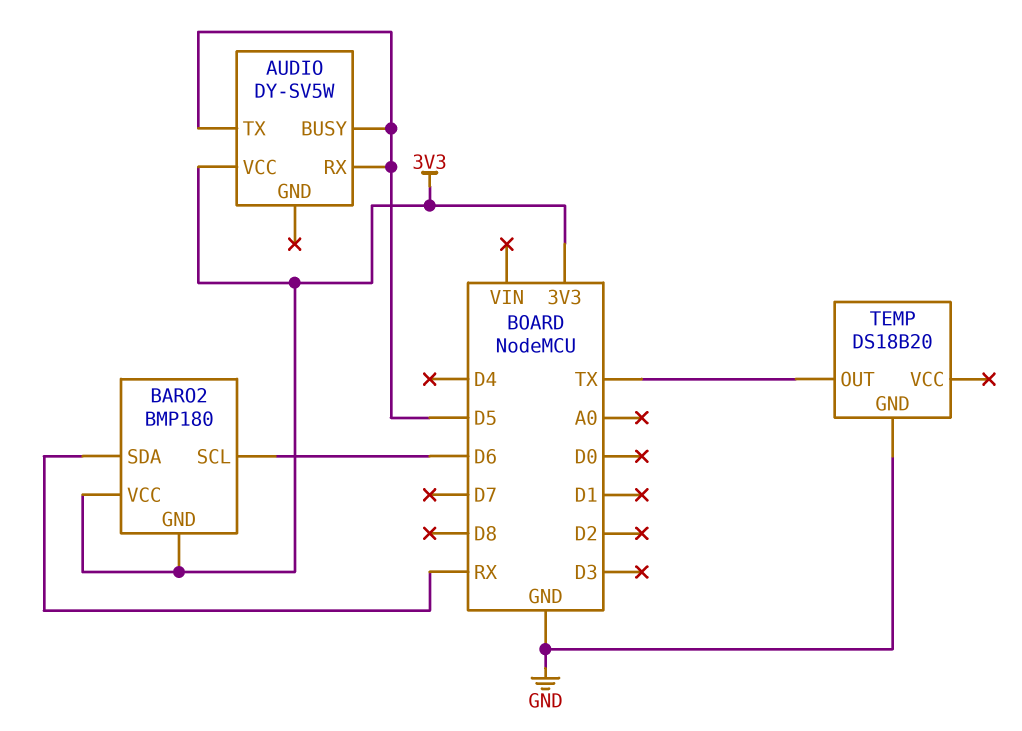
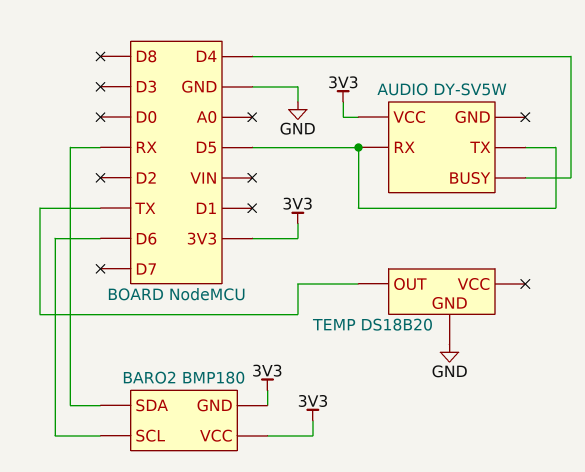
AUDIO pin BUSY: D5 -> D4

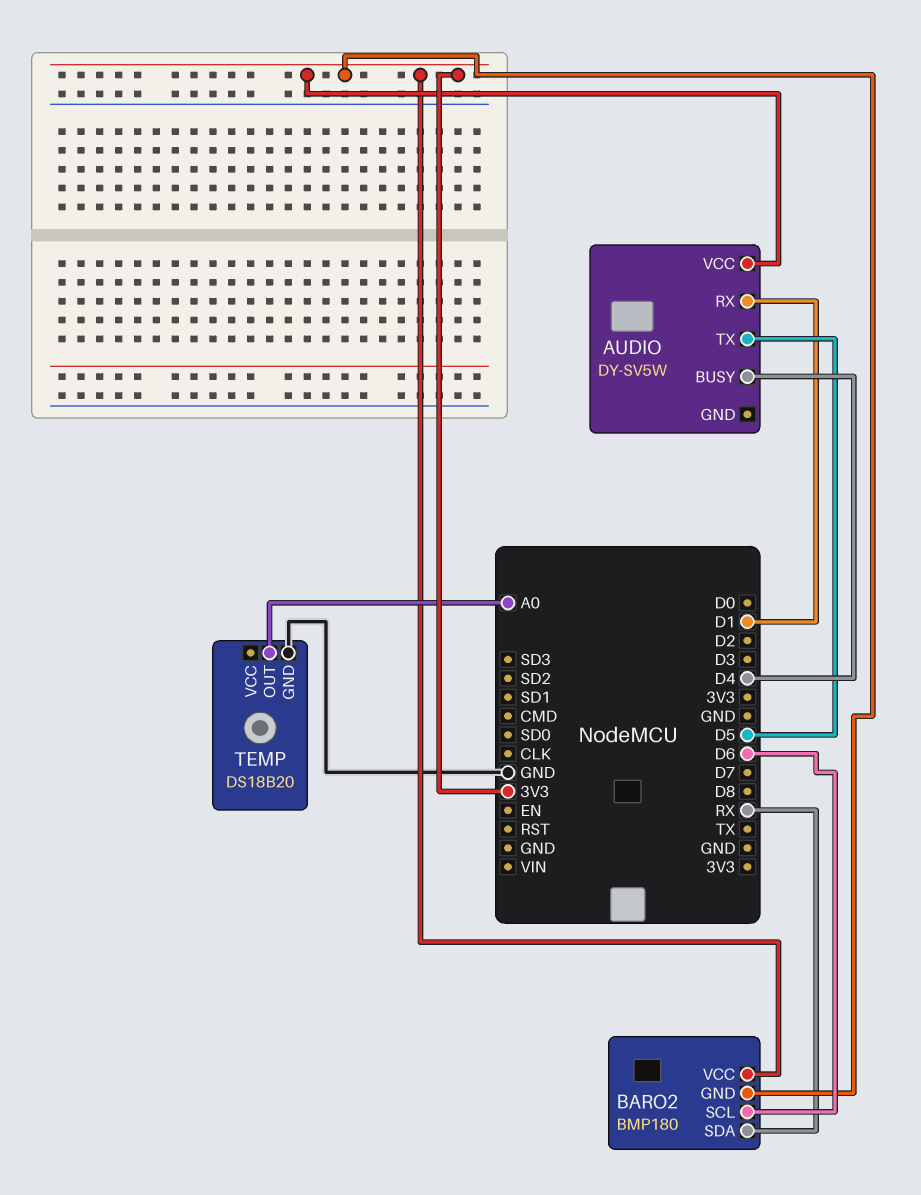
AUDIO pin RX: D5 -> D1
TEMP pin OUT: TX -> A0

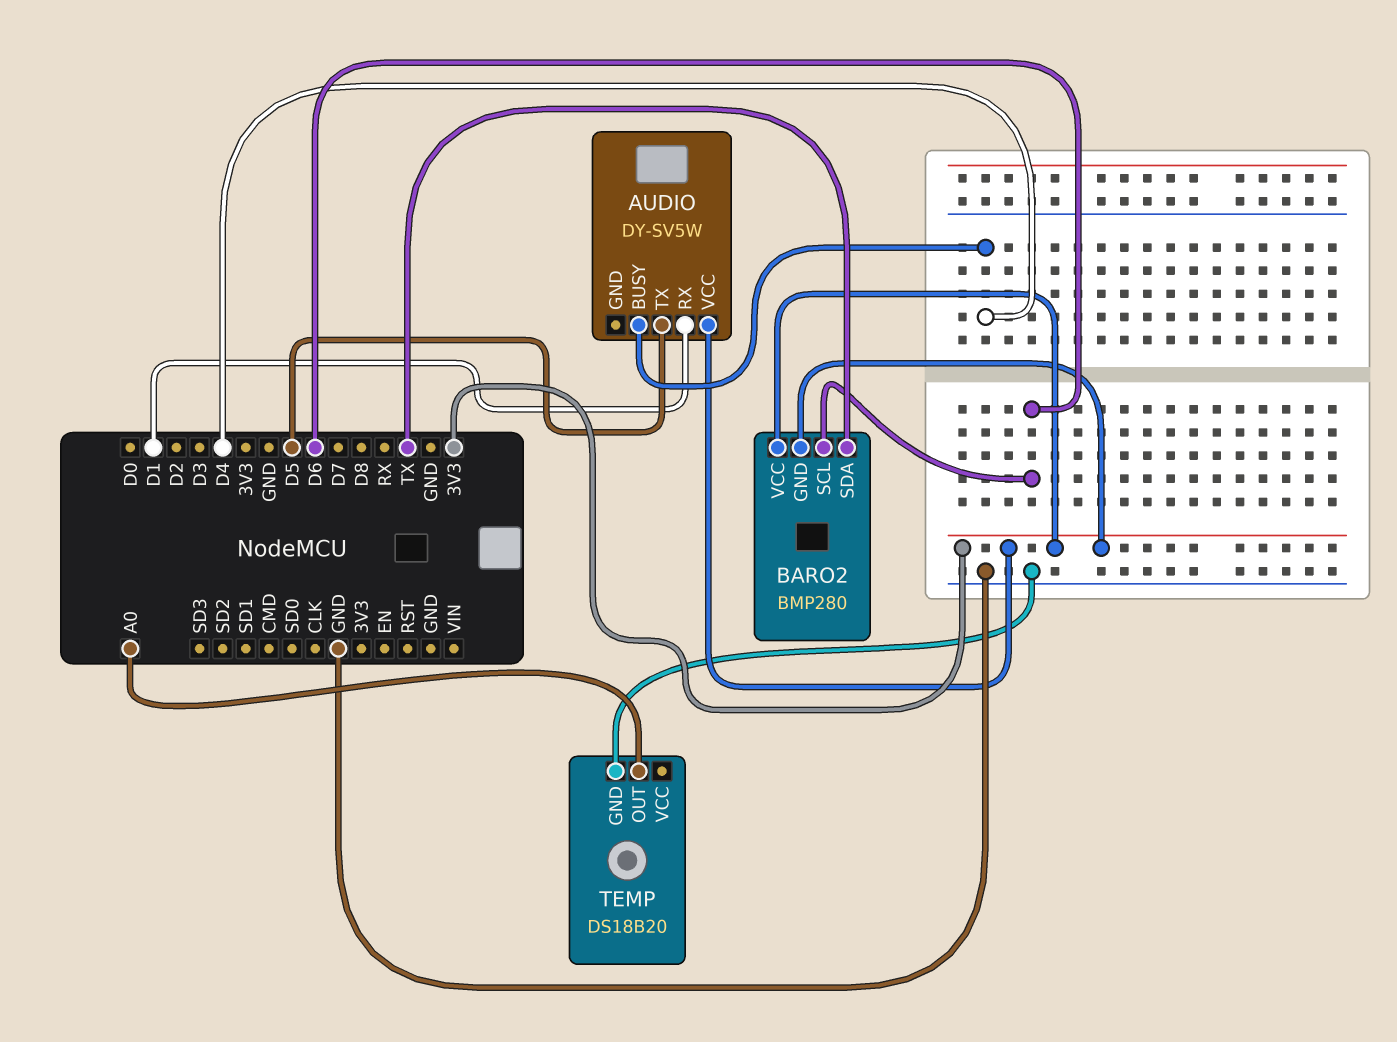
BARO2: BMP180 -> BMP280
BARO2 pin SDA: RX -> TX

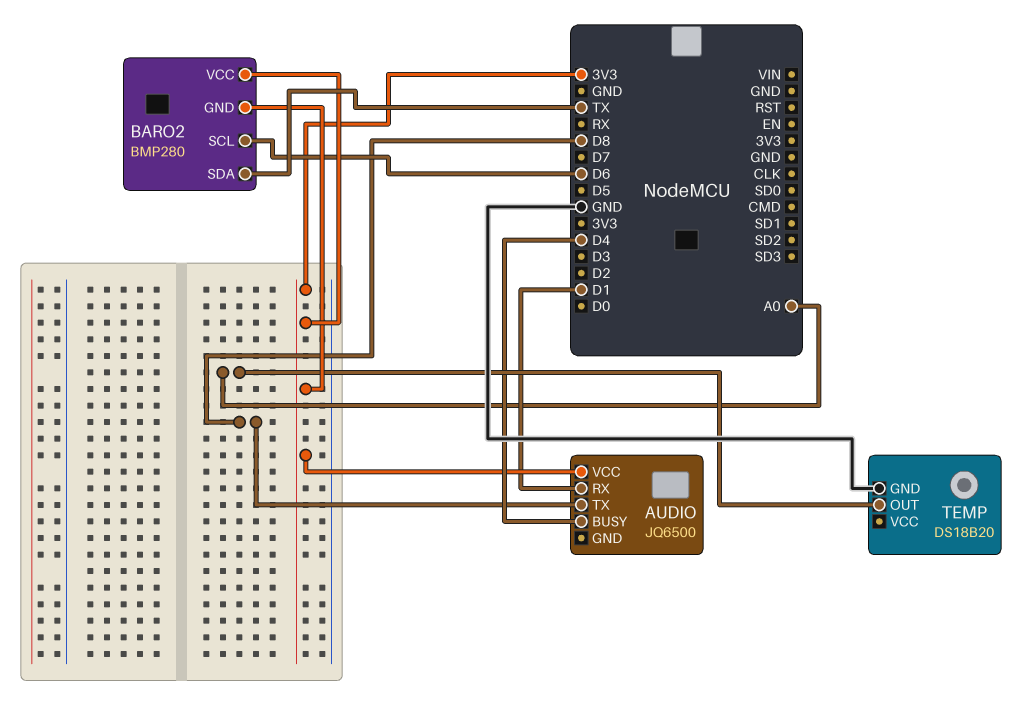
AUDIO: DY-SV5W -> JQ6500
AUDIO pin TX: D5 -> D8

